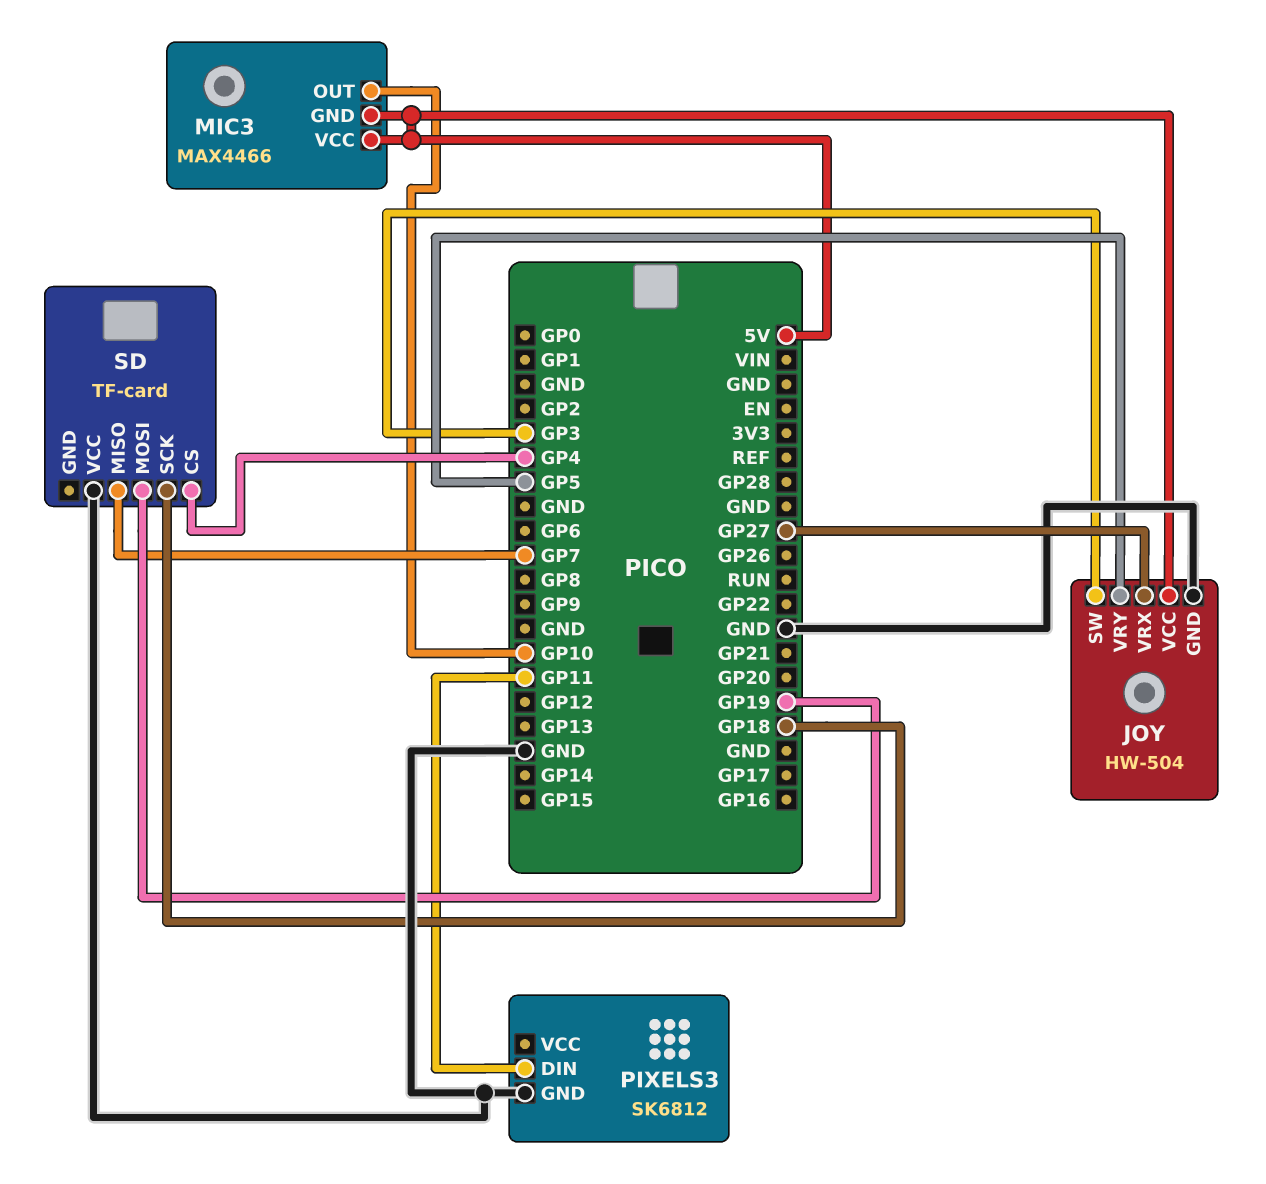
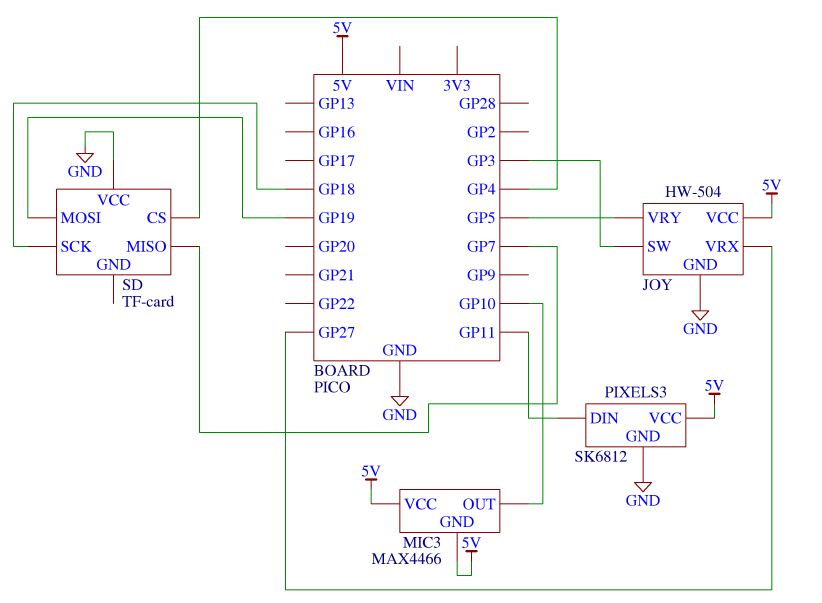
PIXELS3 pin VCC: none -> 5V

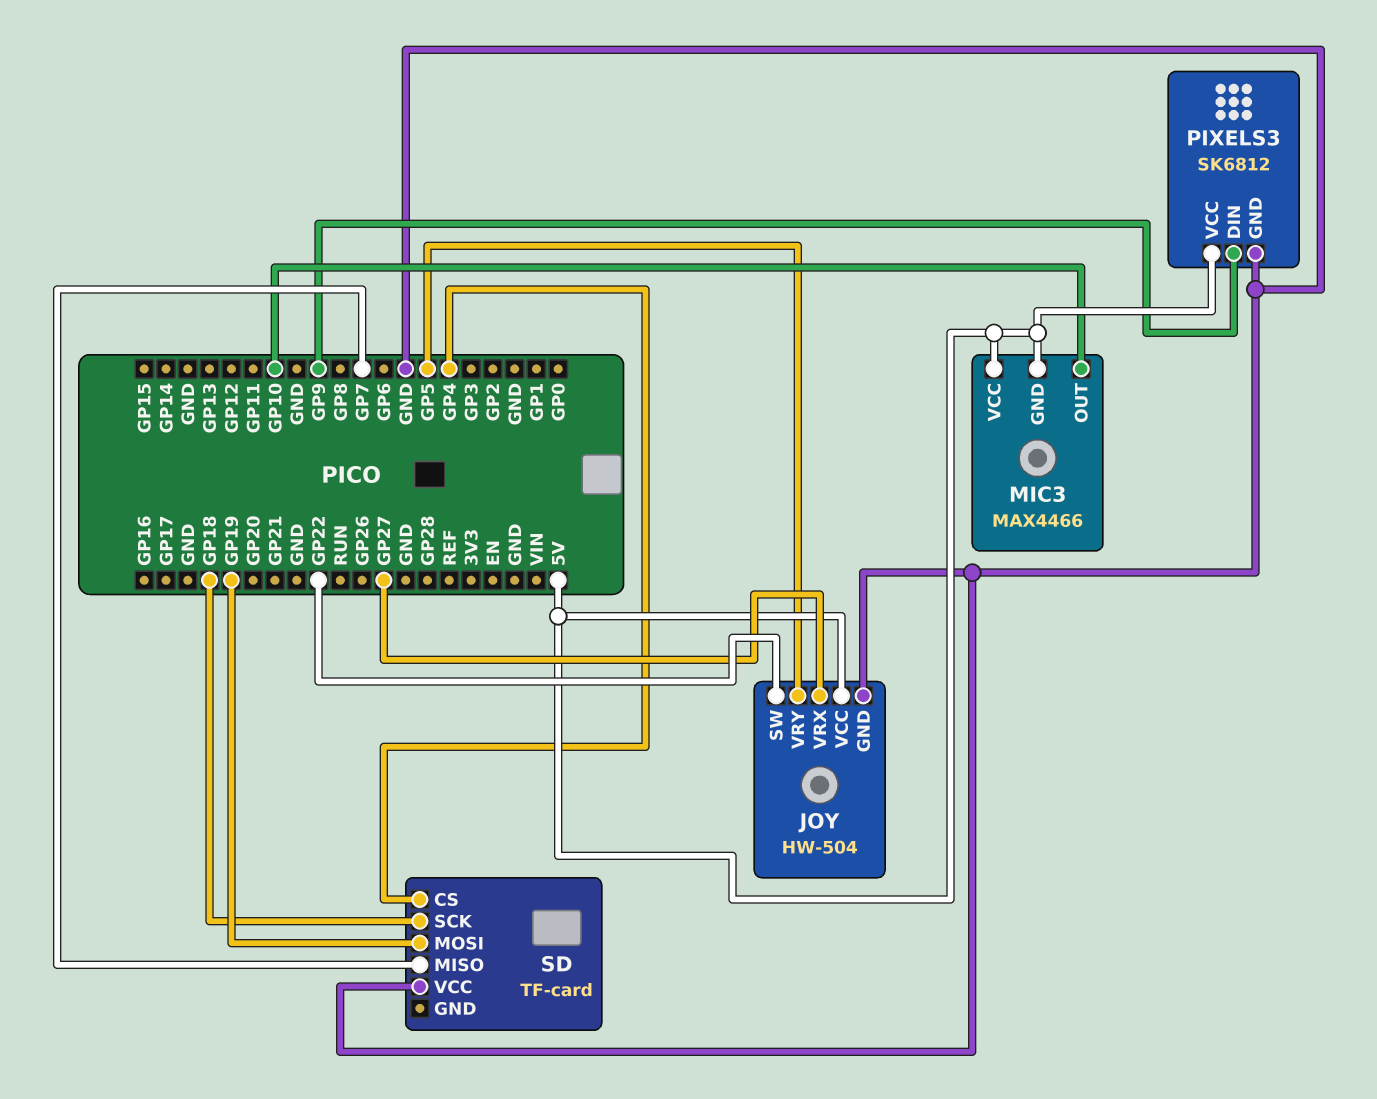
JOY pin SW: GP3 -> GP22
PIXELS3 pin DIN: GP11 -> GP9

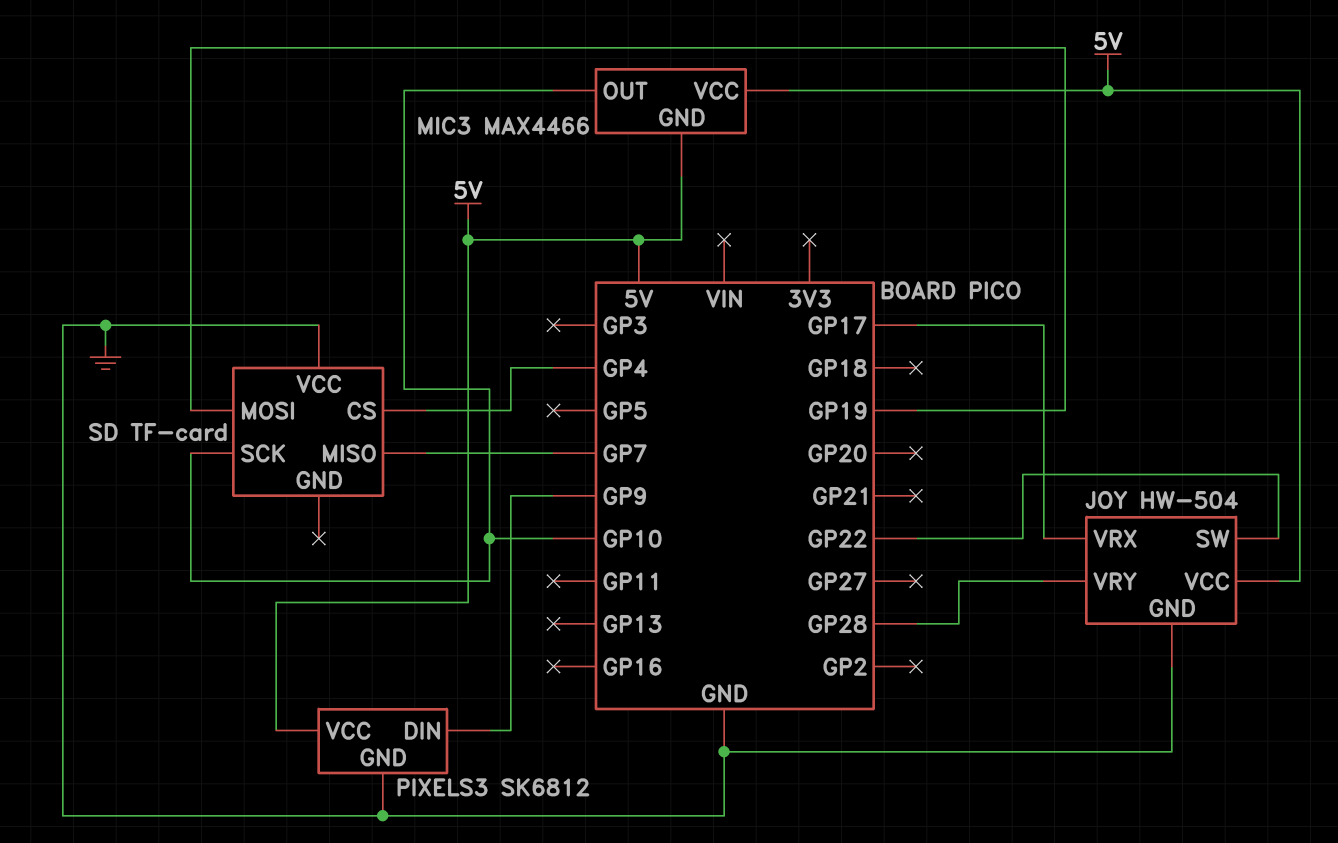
JOY pin VRX: GP27 -> GP17
JOY pin VRY: GP5 -> GP28
SD pin SCK: GP18 -> GP10

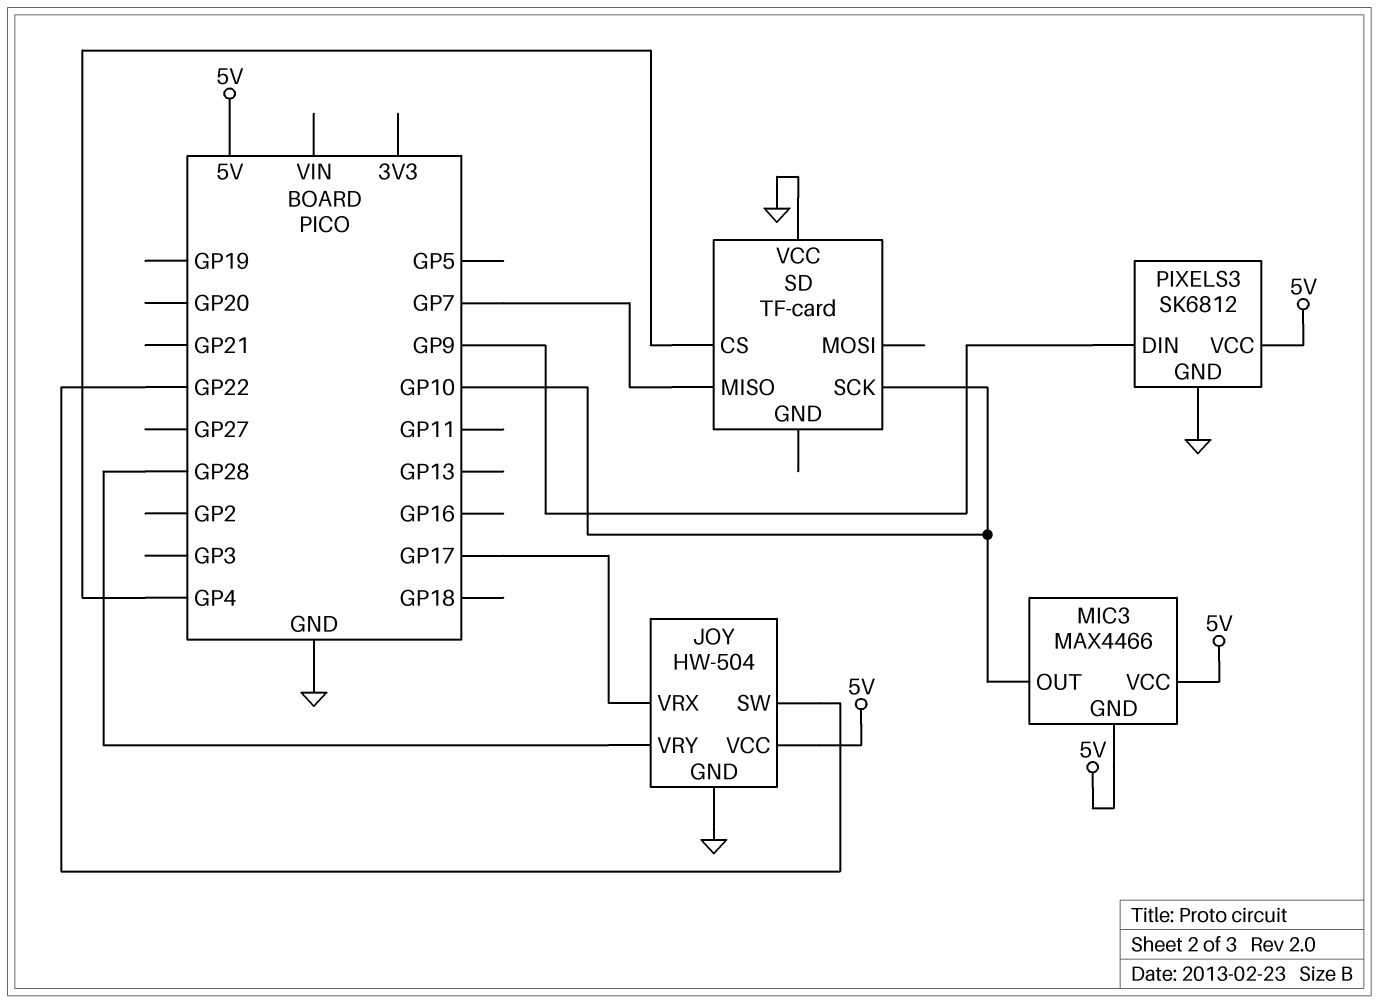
SD pin MOSI: GP19 -> none

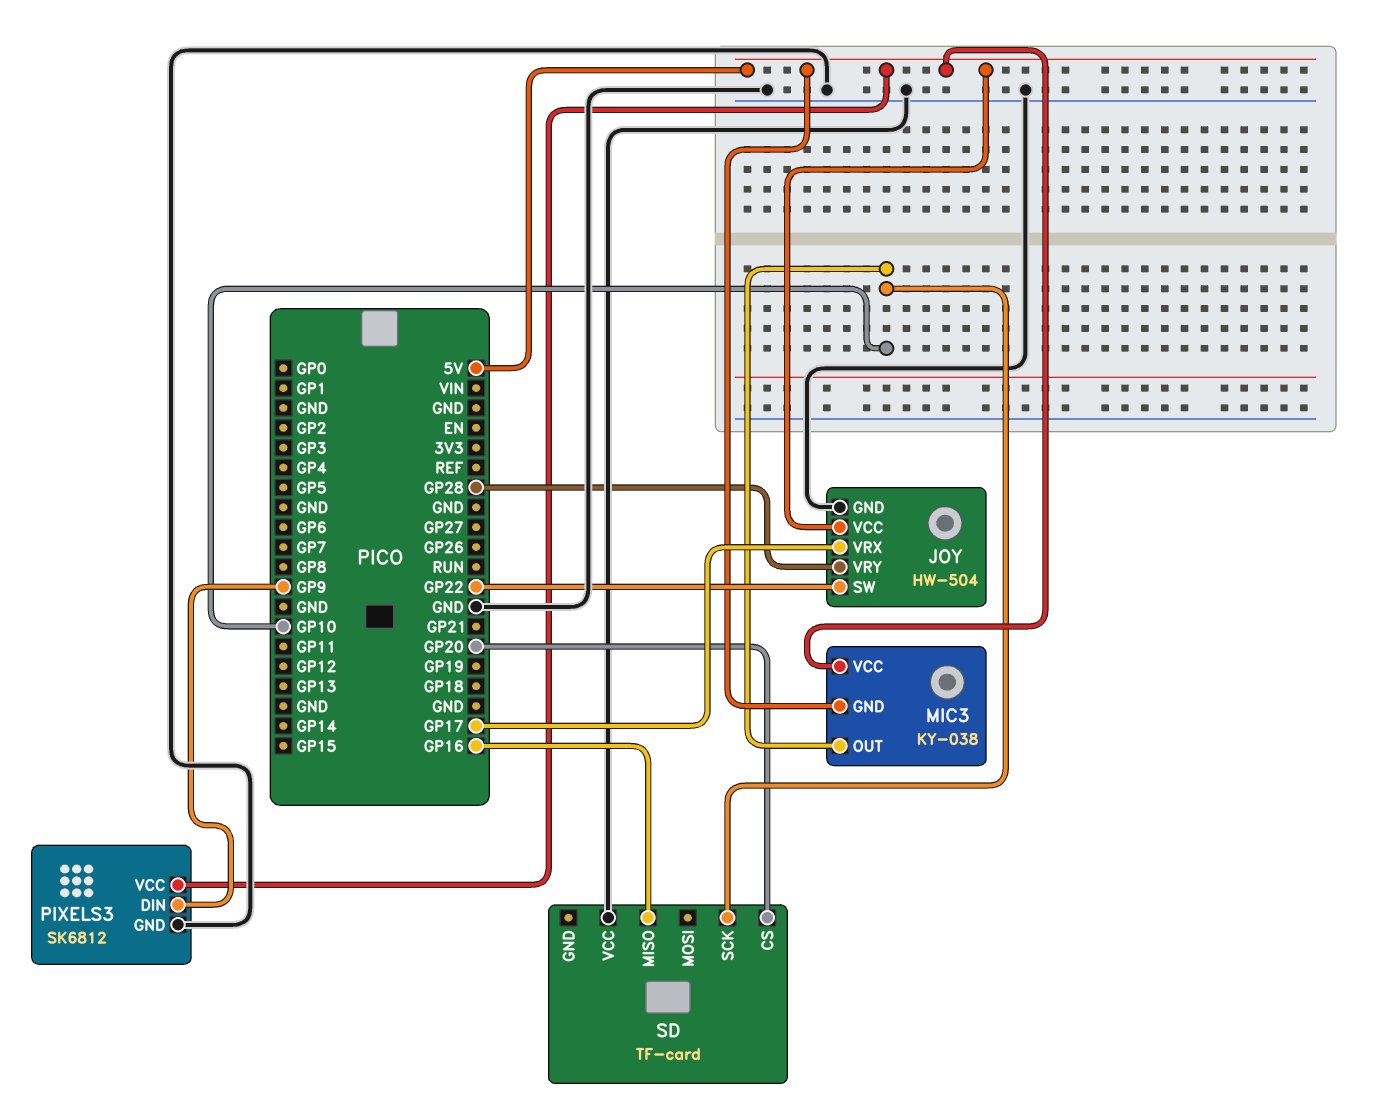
MIC3: MAX4466 -> KY-038
SD pin CS: GP4 -> GP20
SD pin MISO: GP7 -> GP16

